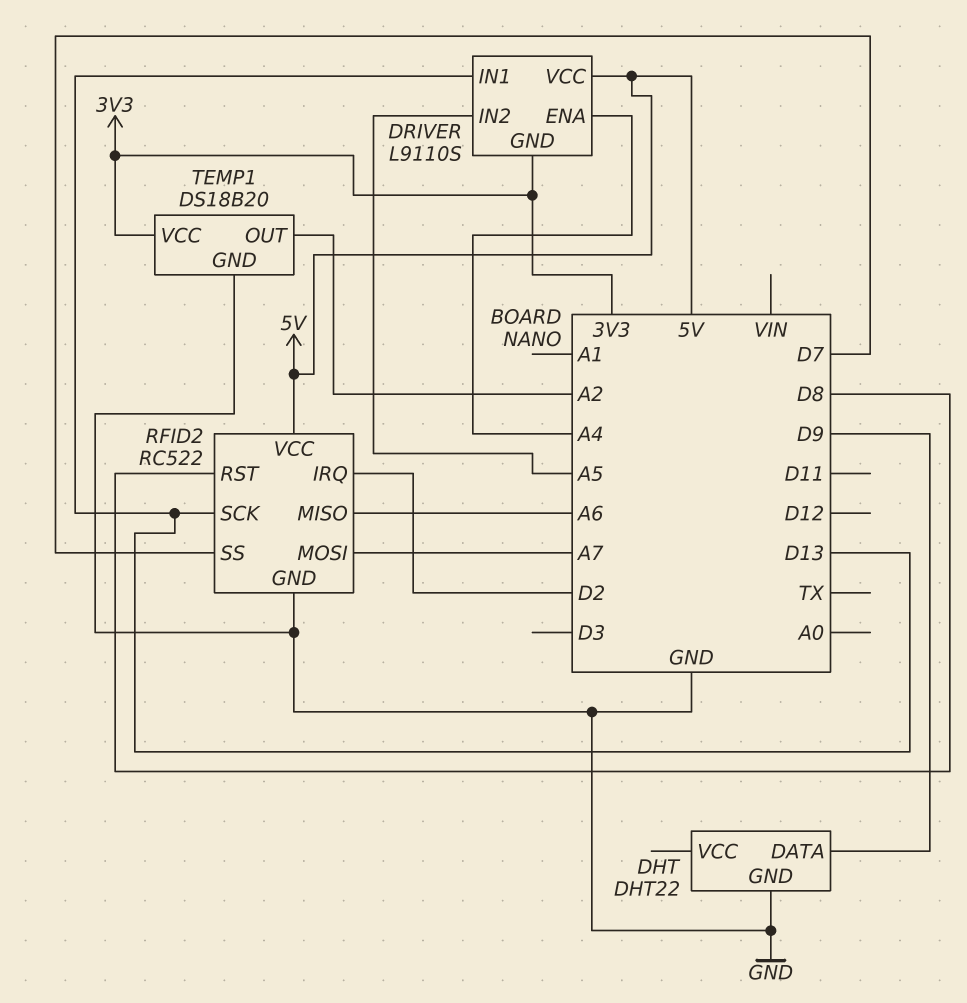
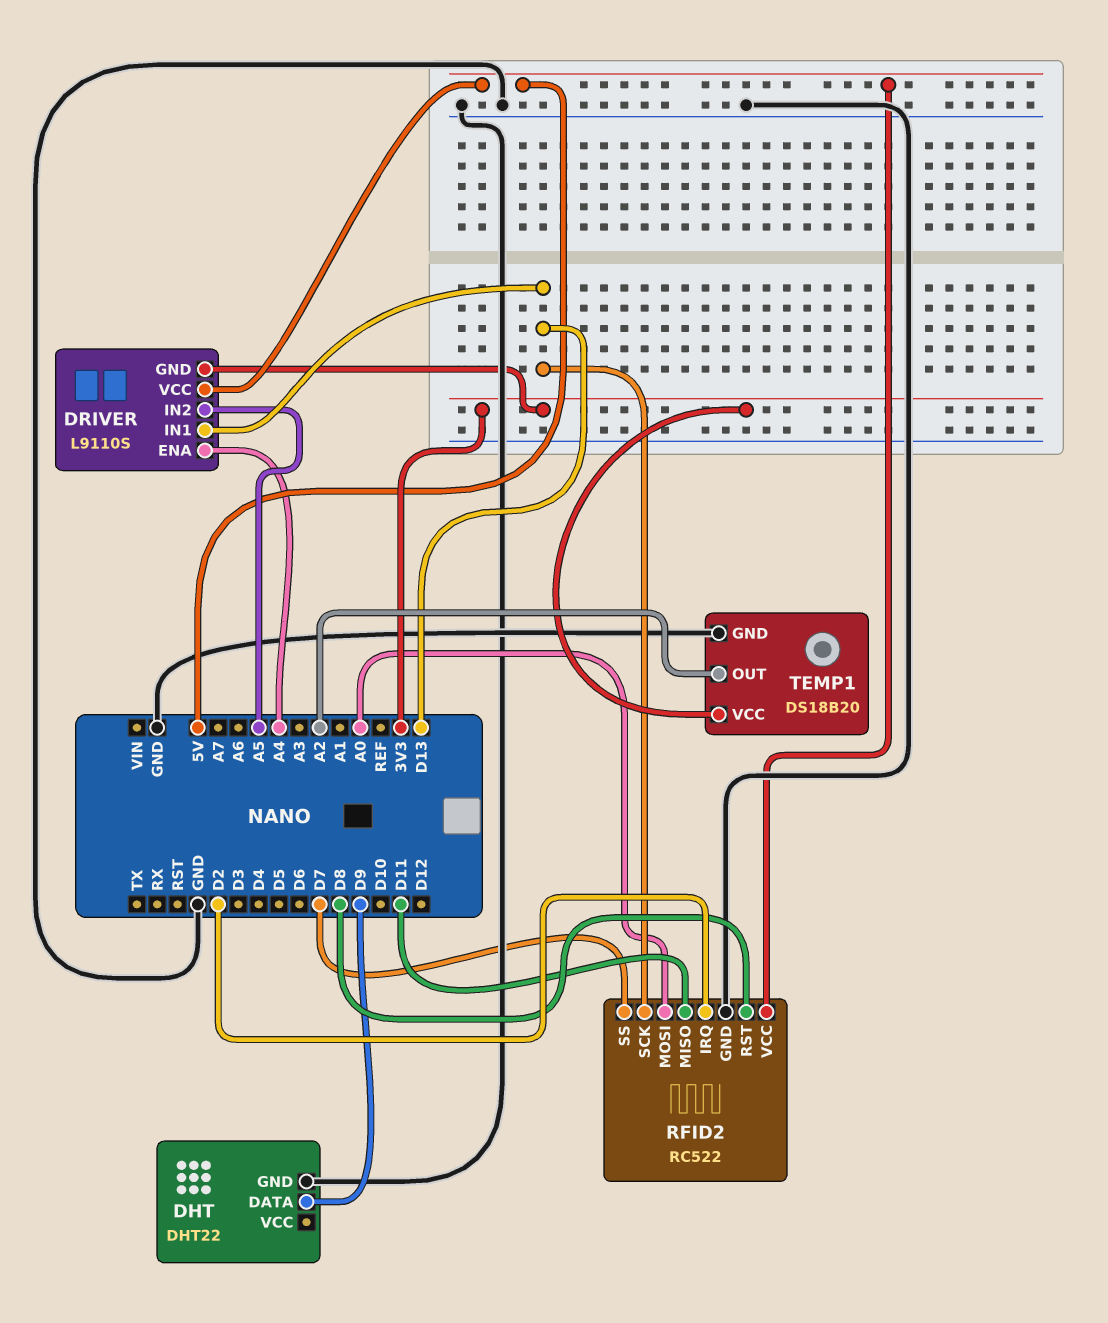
RFID2 pin MISO: A6 -> D11
RFID2 pin MOSI: A7 -> A0

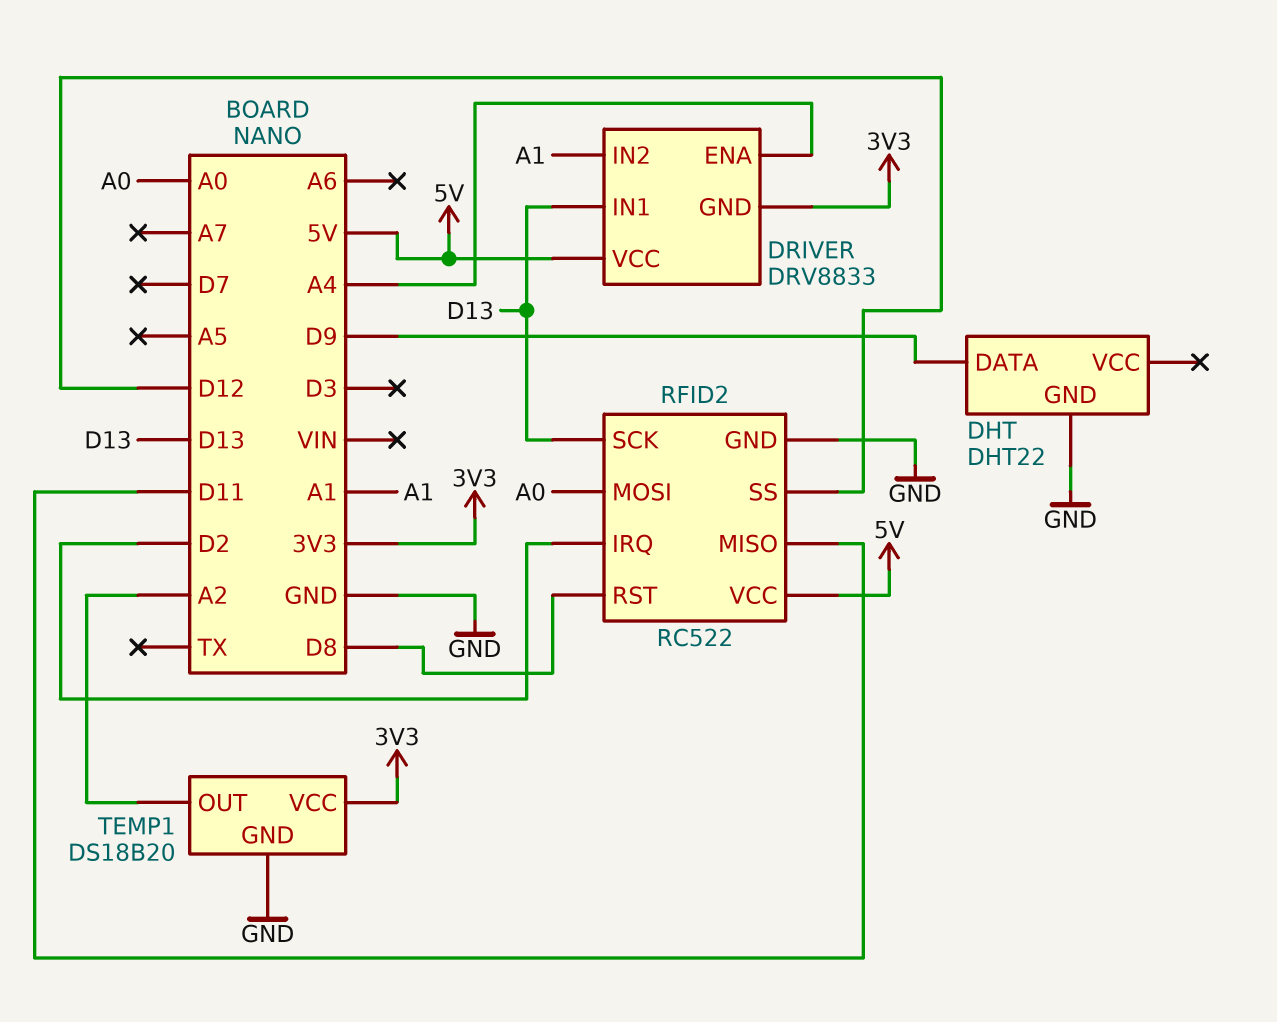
DRIVER: L9110S -> DRV8833
DRIVER pin IN2: A5 -> A1
RFID2 pin SS: D7 -> D12

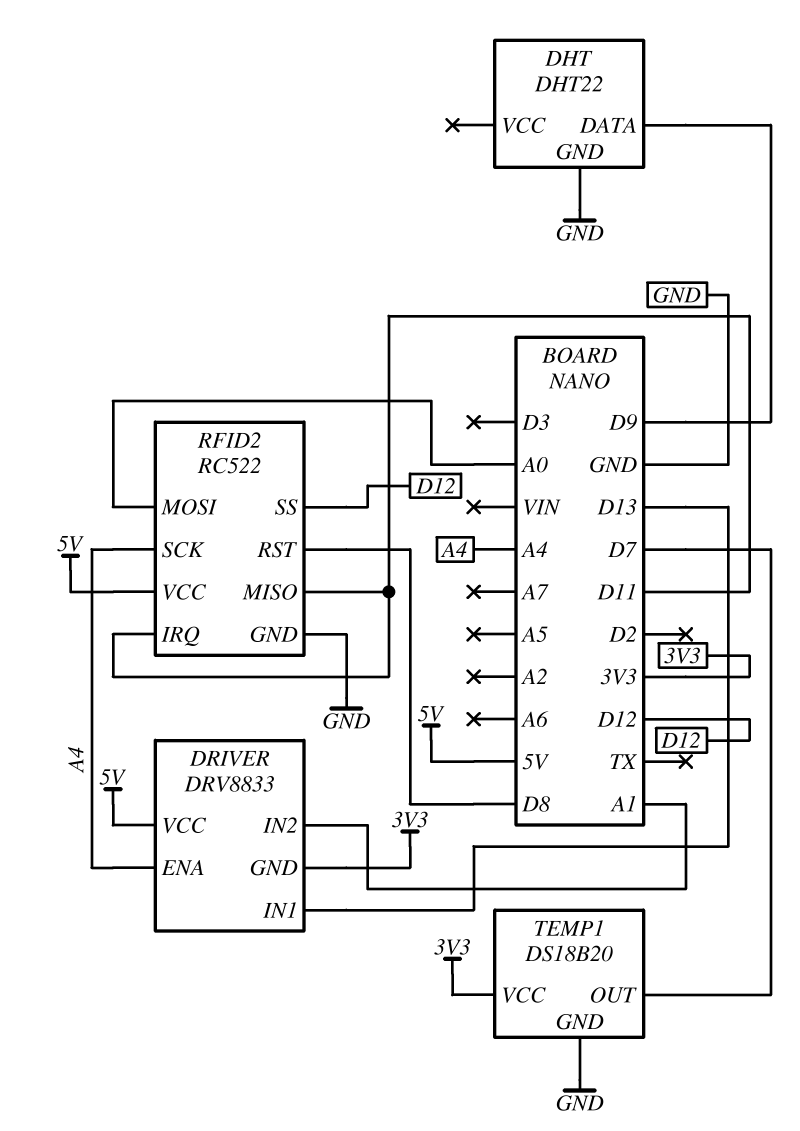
RFID2 pin IRQ: D2 -> D11
RFID2 pin SCK: D13 -> A4
TEMP1 pin OUT: A2 -> D7

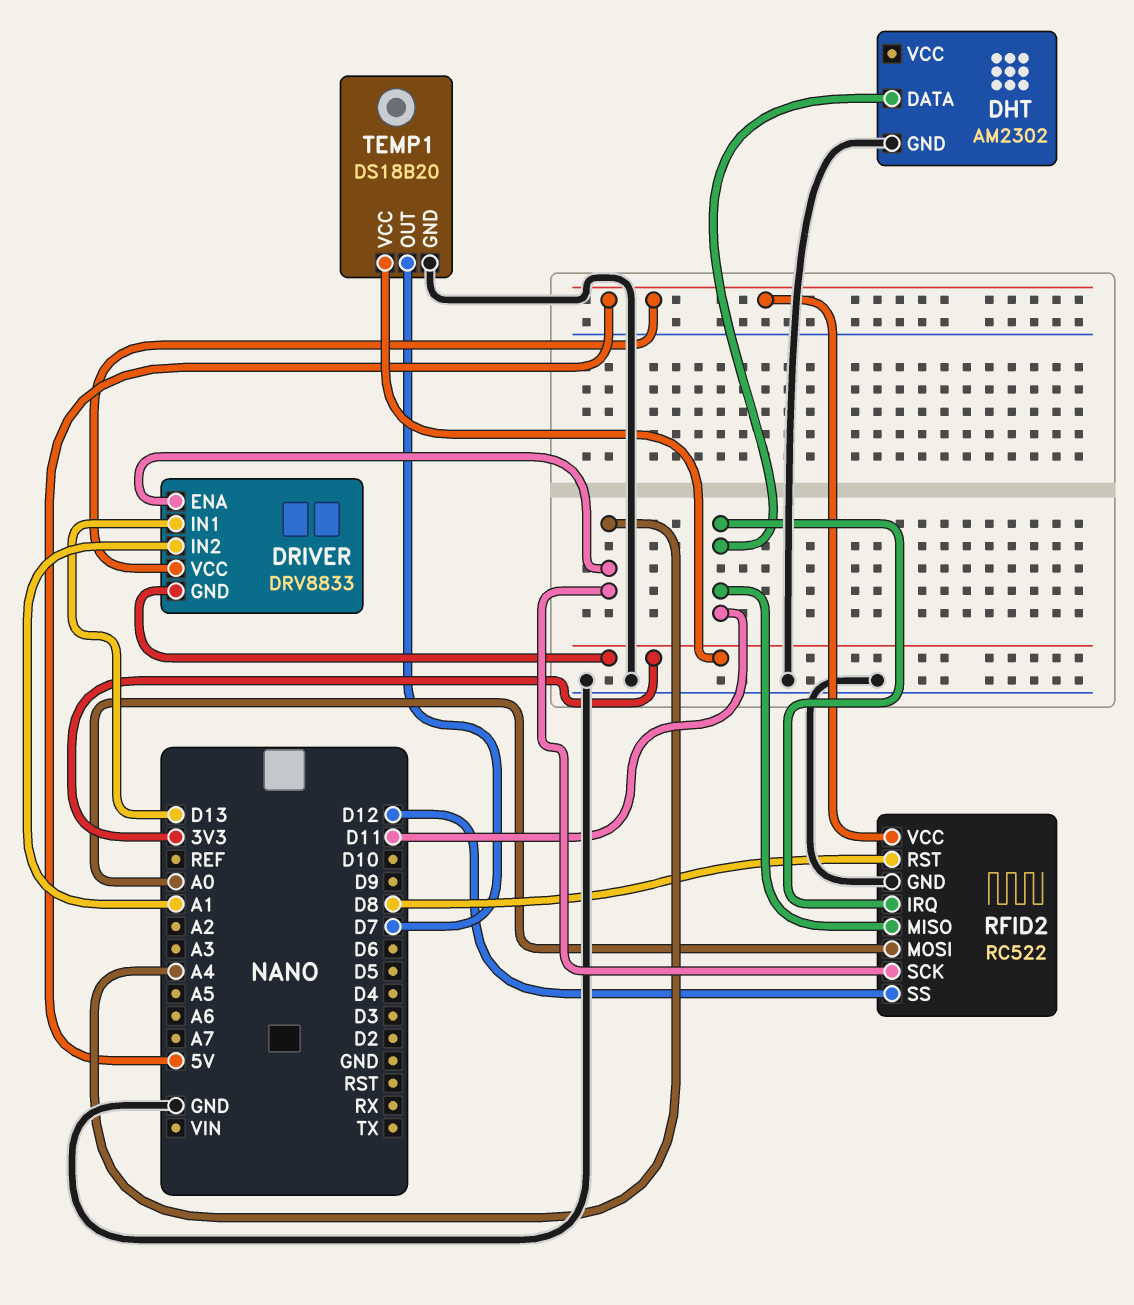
DHT: DHT22 -> AM2302
DHT pin DATA: D9 -> D11

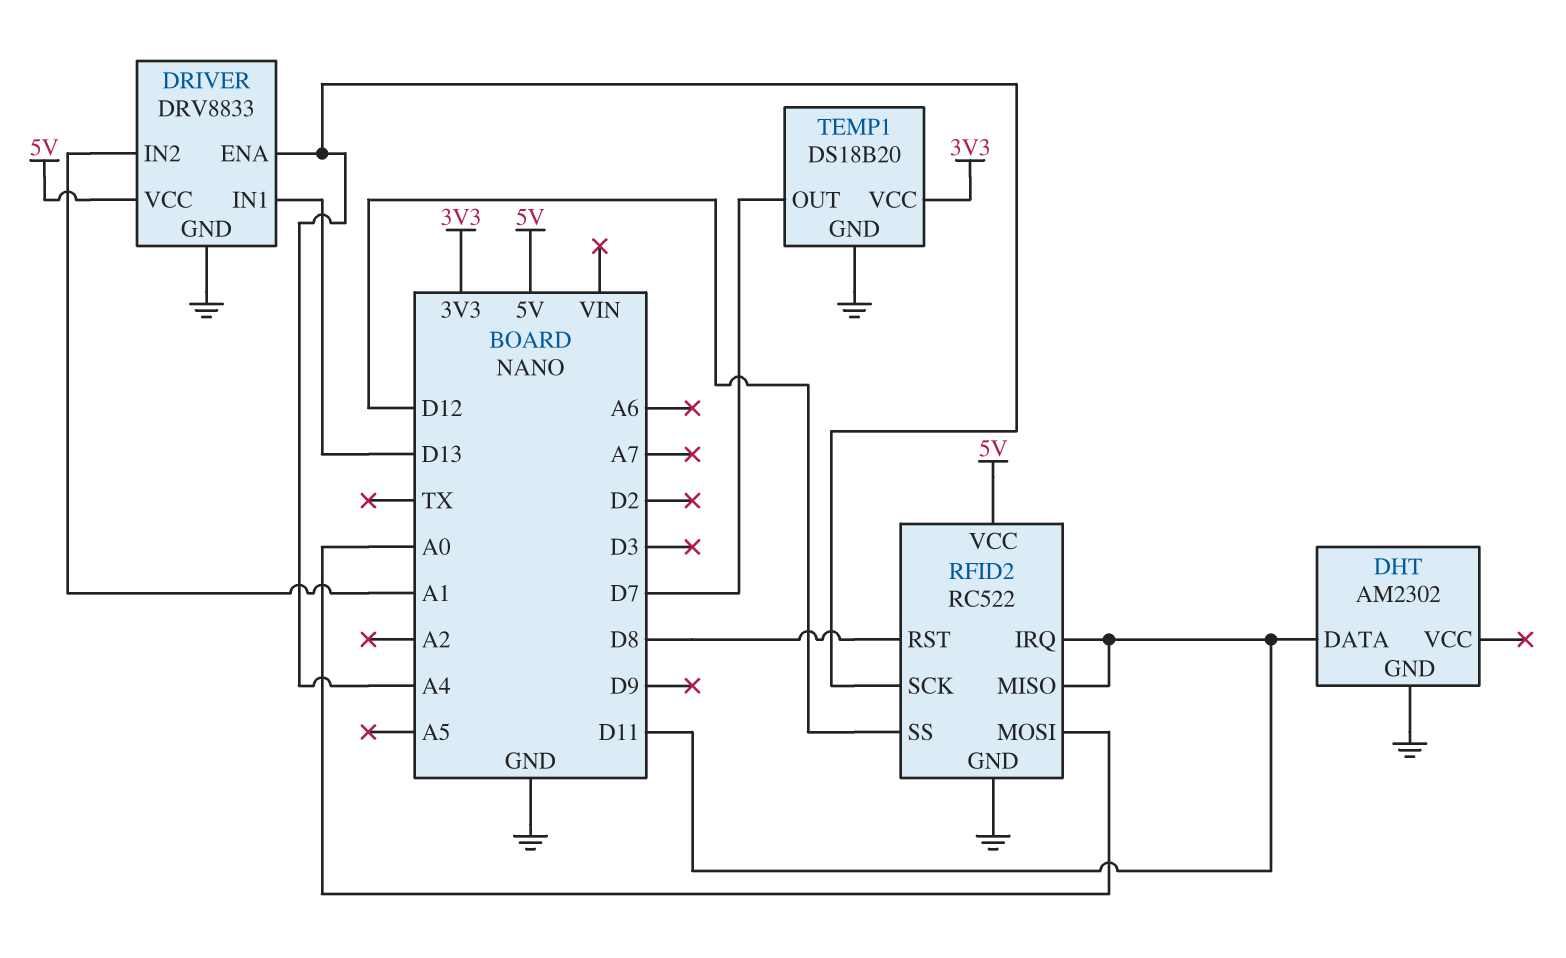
DRIVER pin GND: 3V3 -> GND

